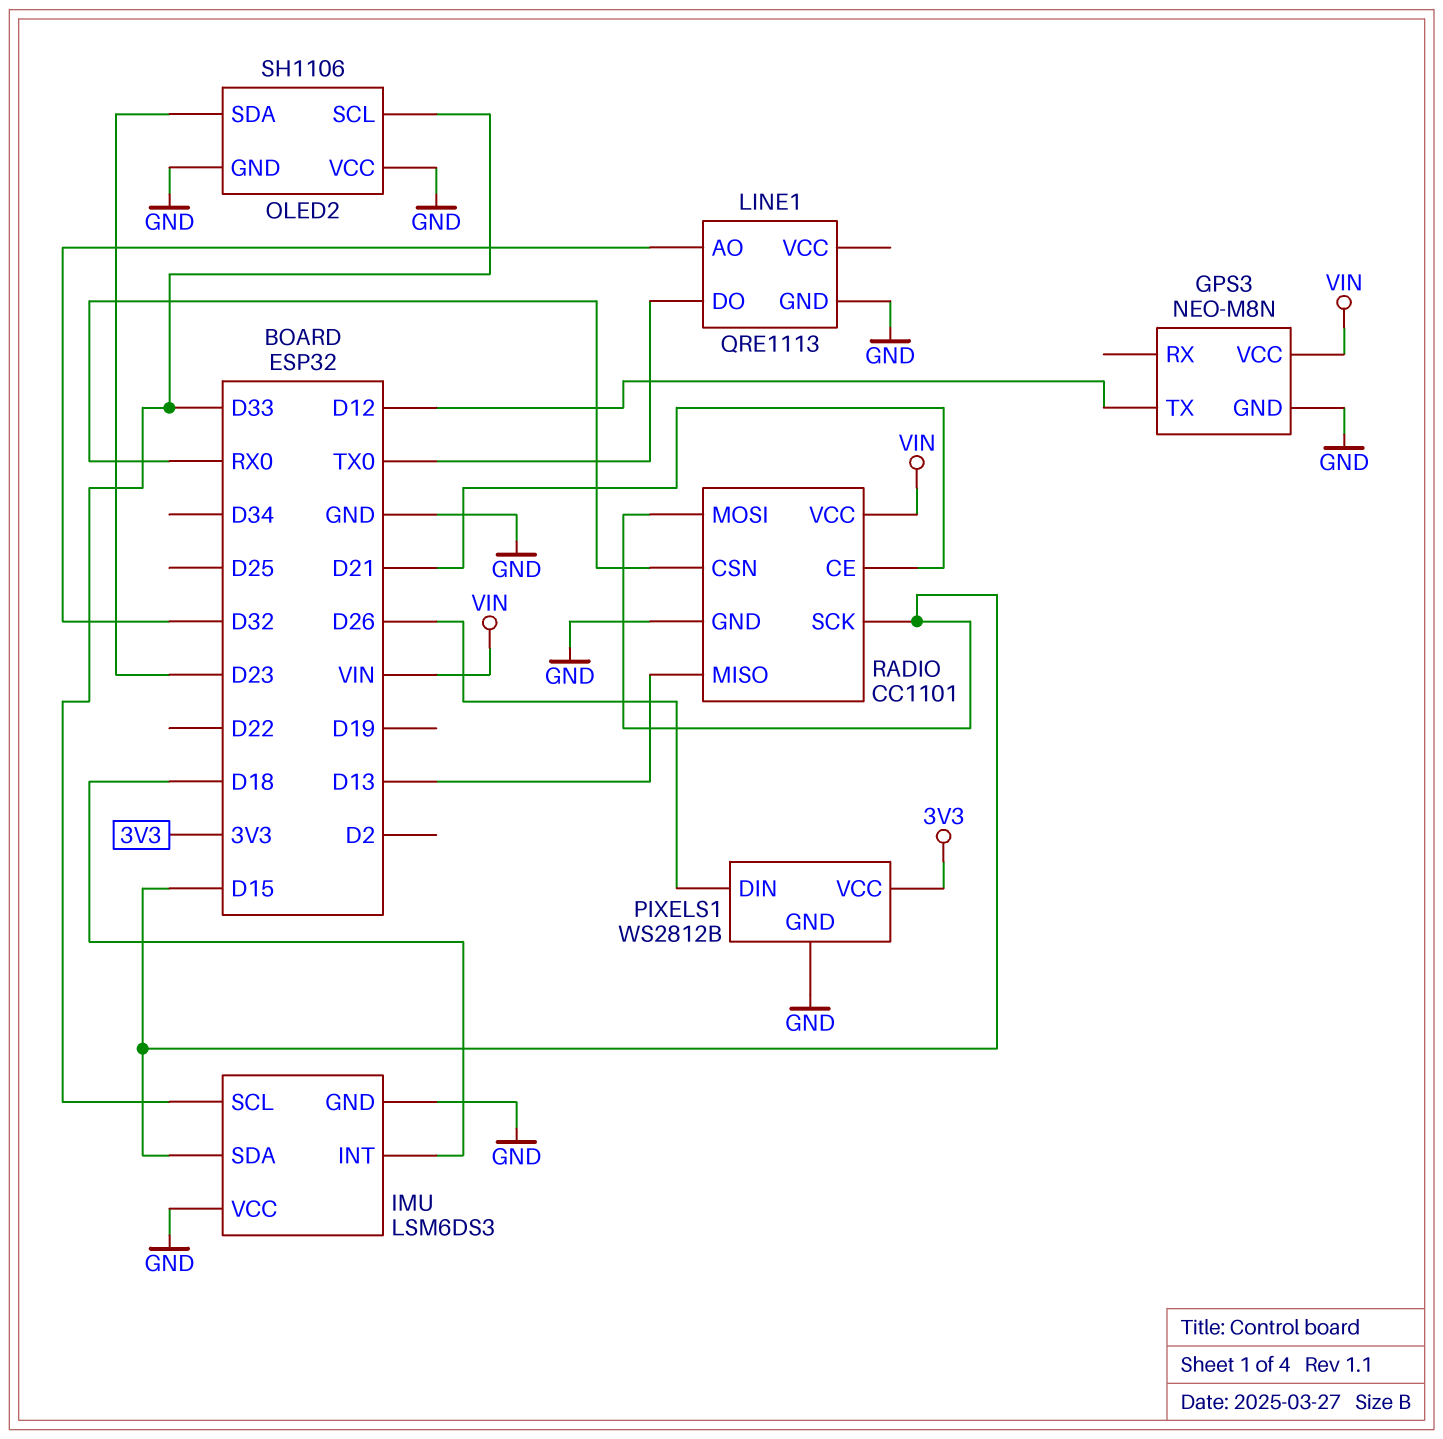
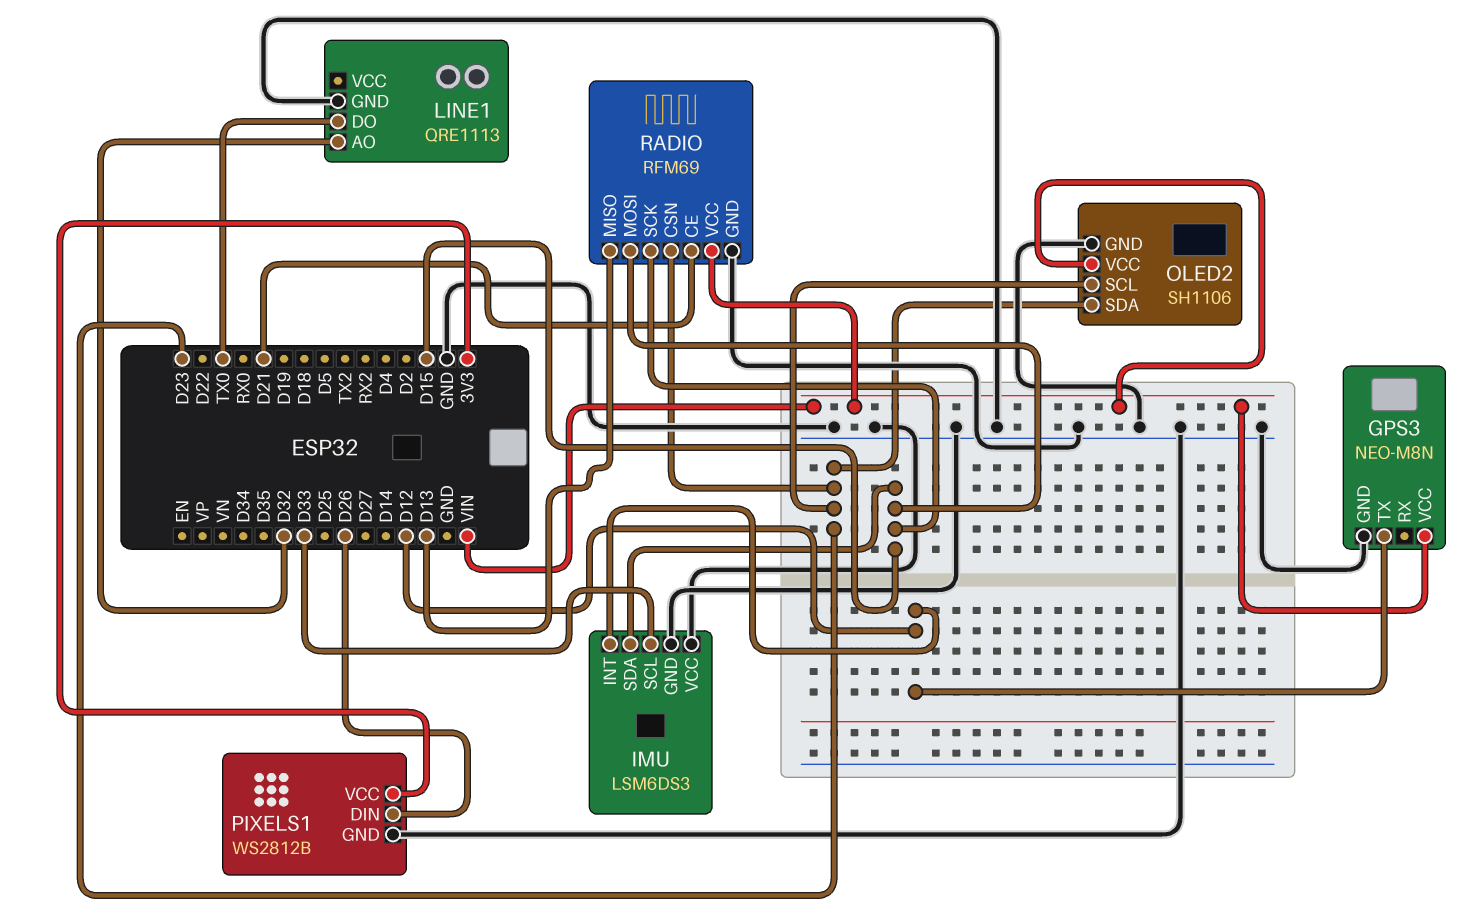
IMU pin INT: D18 -> D12
OLED2 pin SCL: D33 -> D23
OLED2 pin VCC: GND -> VIN
RADIO: CC1101 -> RFM69
RADIO pin CSN: RX0 -> D23

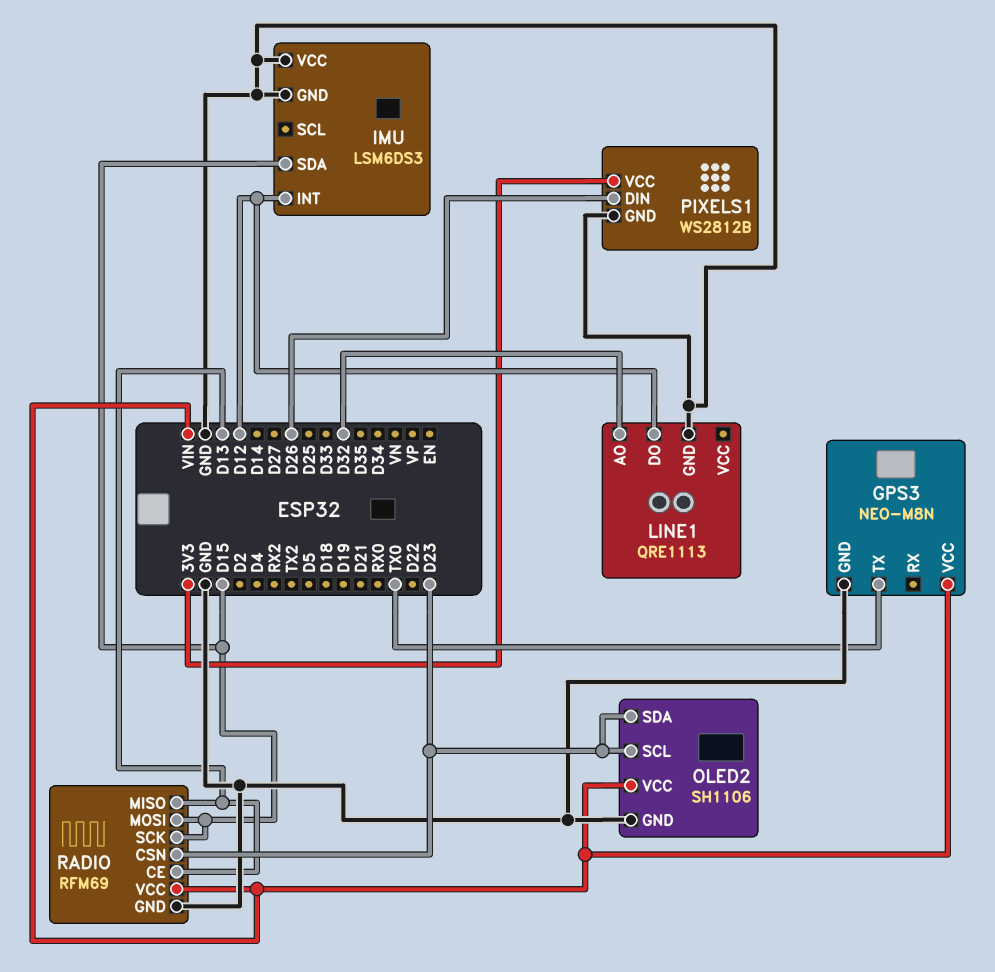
GPS3 pin TX: D12 -> TX0
IMU pin SCL: D33 -> none
LINE1 pin DO: TX0 -> D12
RADIO pin CE: D21 -> D13

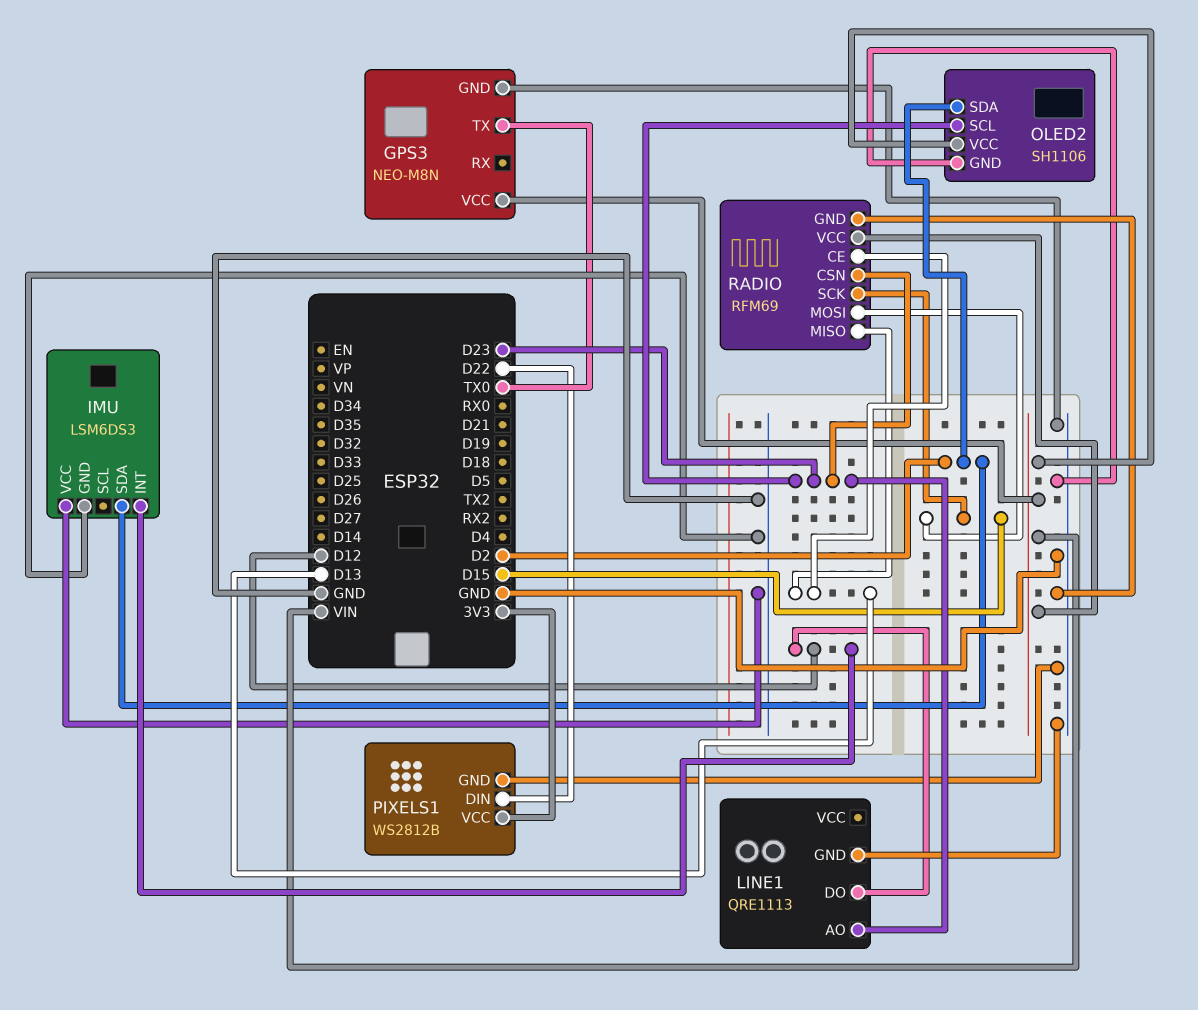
IMU pin SDA: D15 -> D2
LINE1 pin AO: D32 -> D23
OLED2 pin SDA: D23 -> D2
PIXELS1 pin DIN: D26 -> D22

